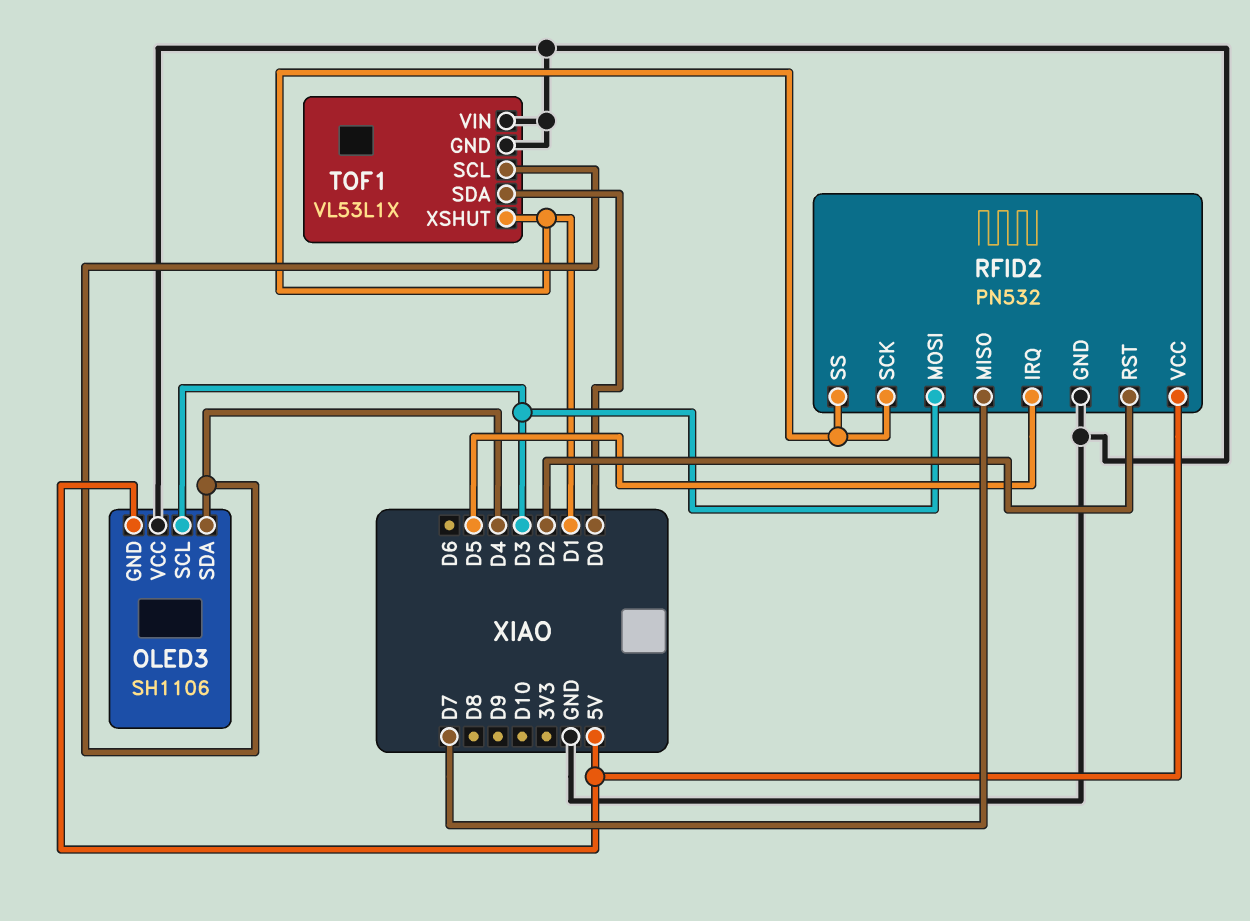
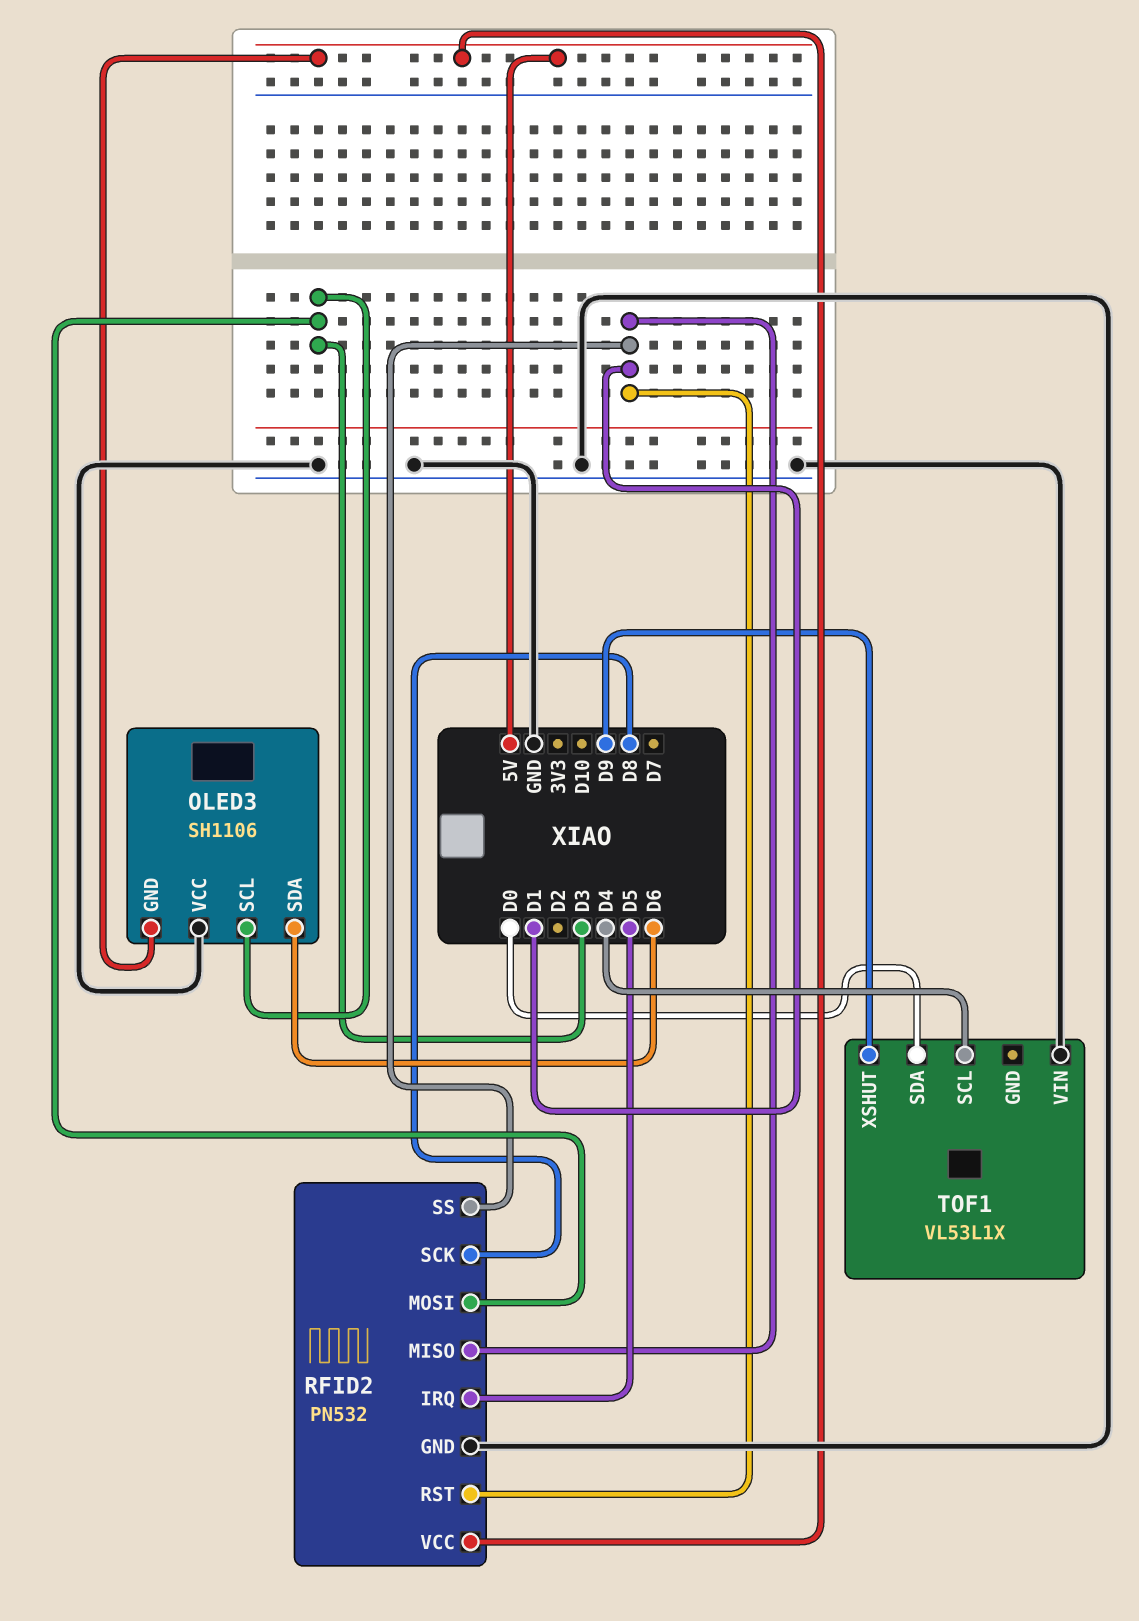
OLED3 pin SDA: D4 -> D6
RFID2 pin MISO: D7 -> D1
RFID2 pin RST: D2 -> D1
RFID2 pin SCK: D1 -> D8
TOF1 pin GND: GND -> none
TOF1 pin XSHUT: D1 -> D9

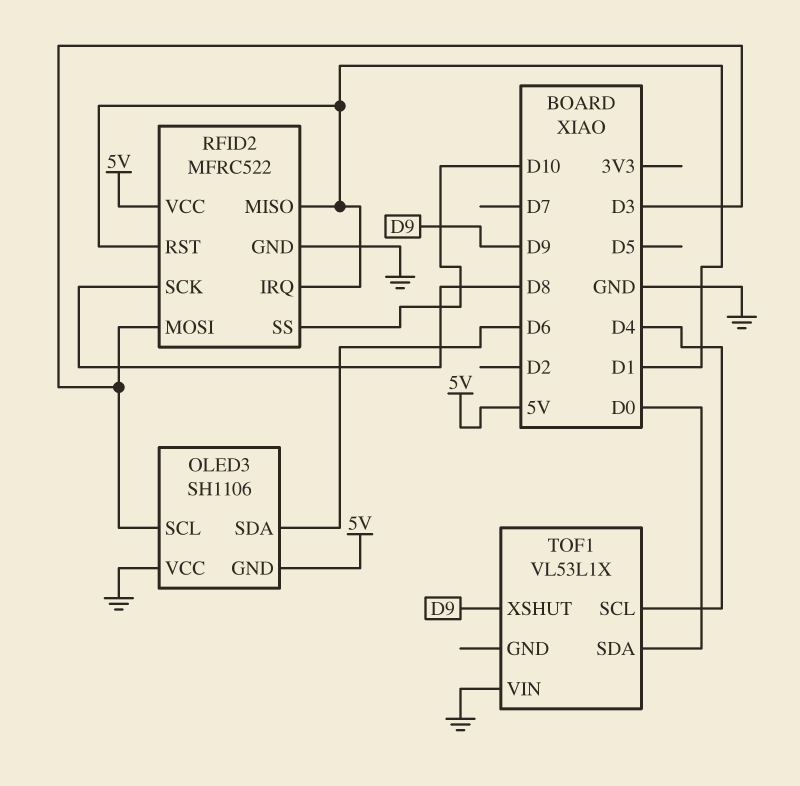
RFID2: PN532 -> MFRC522
RFID2 pin IRQ: D5 -> D1
RFID2 pin SS: D1 -> D10

